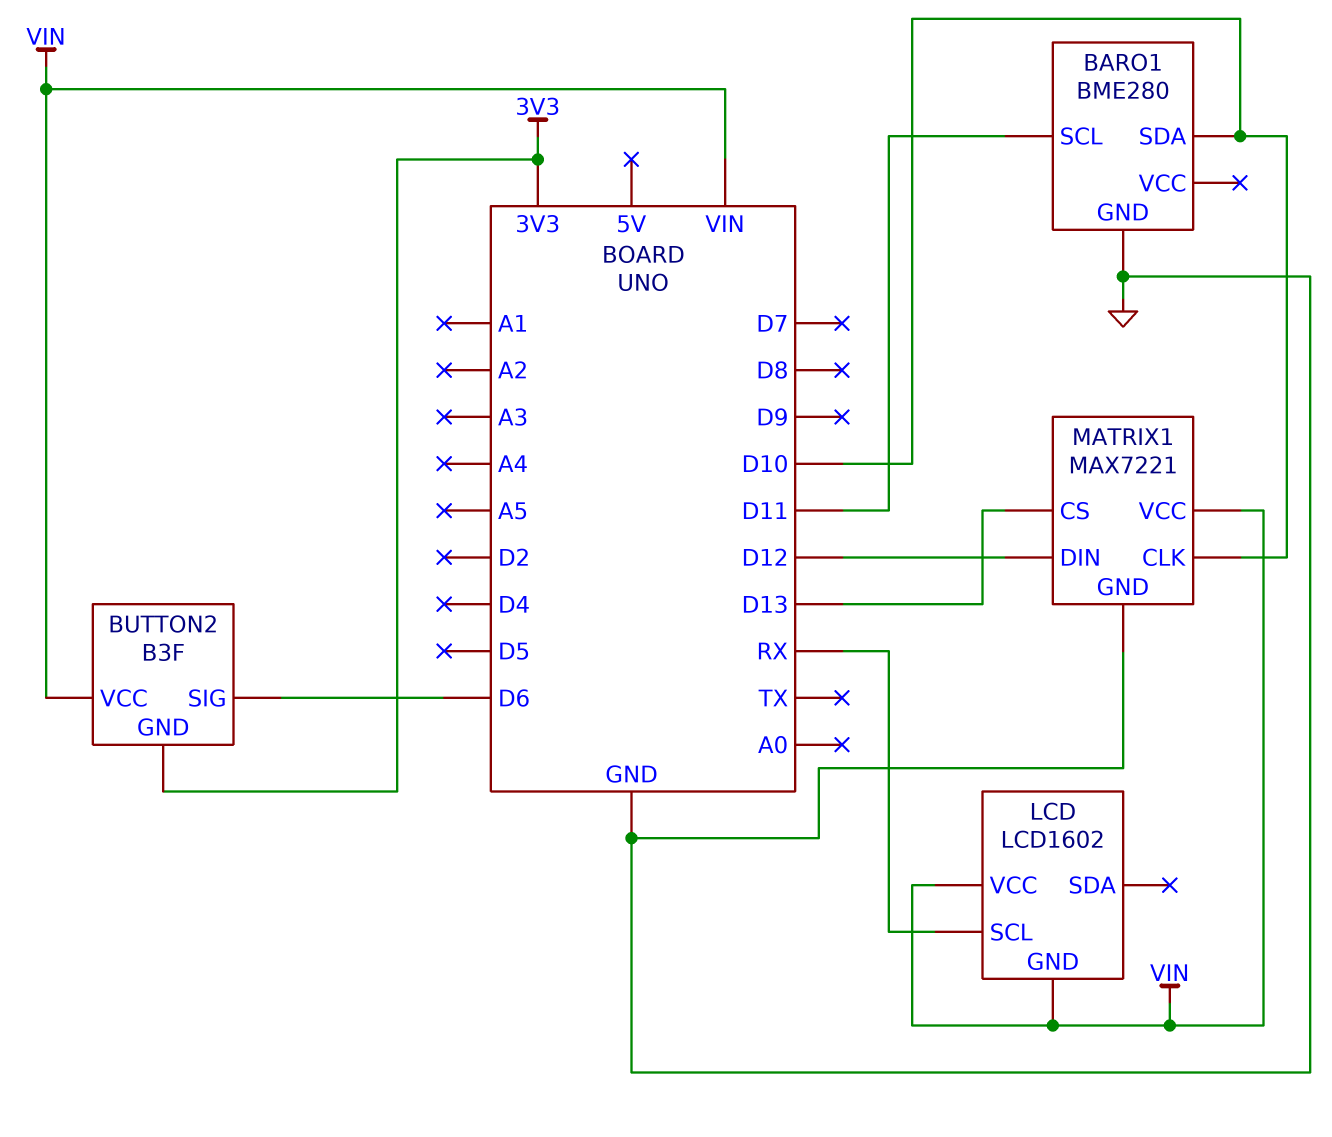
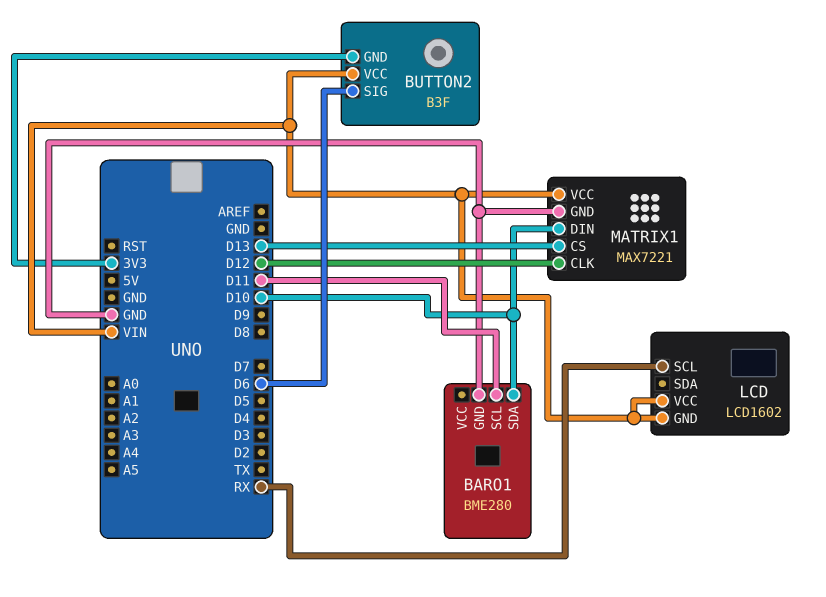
MATRIX1 pin CLK: D10 -> D12
MATRIX1 pin DIN: D12 -> D10

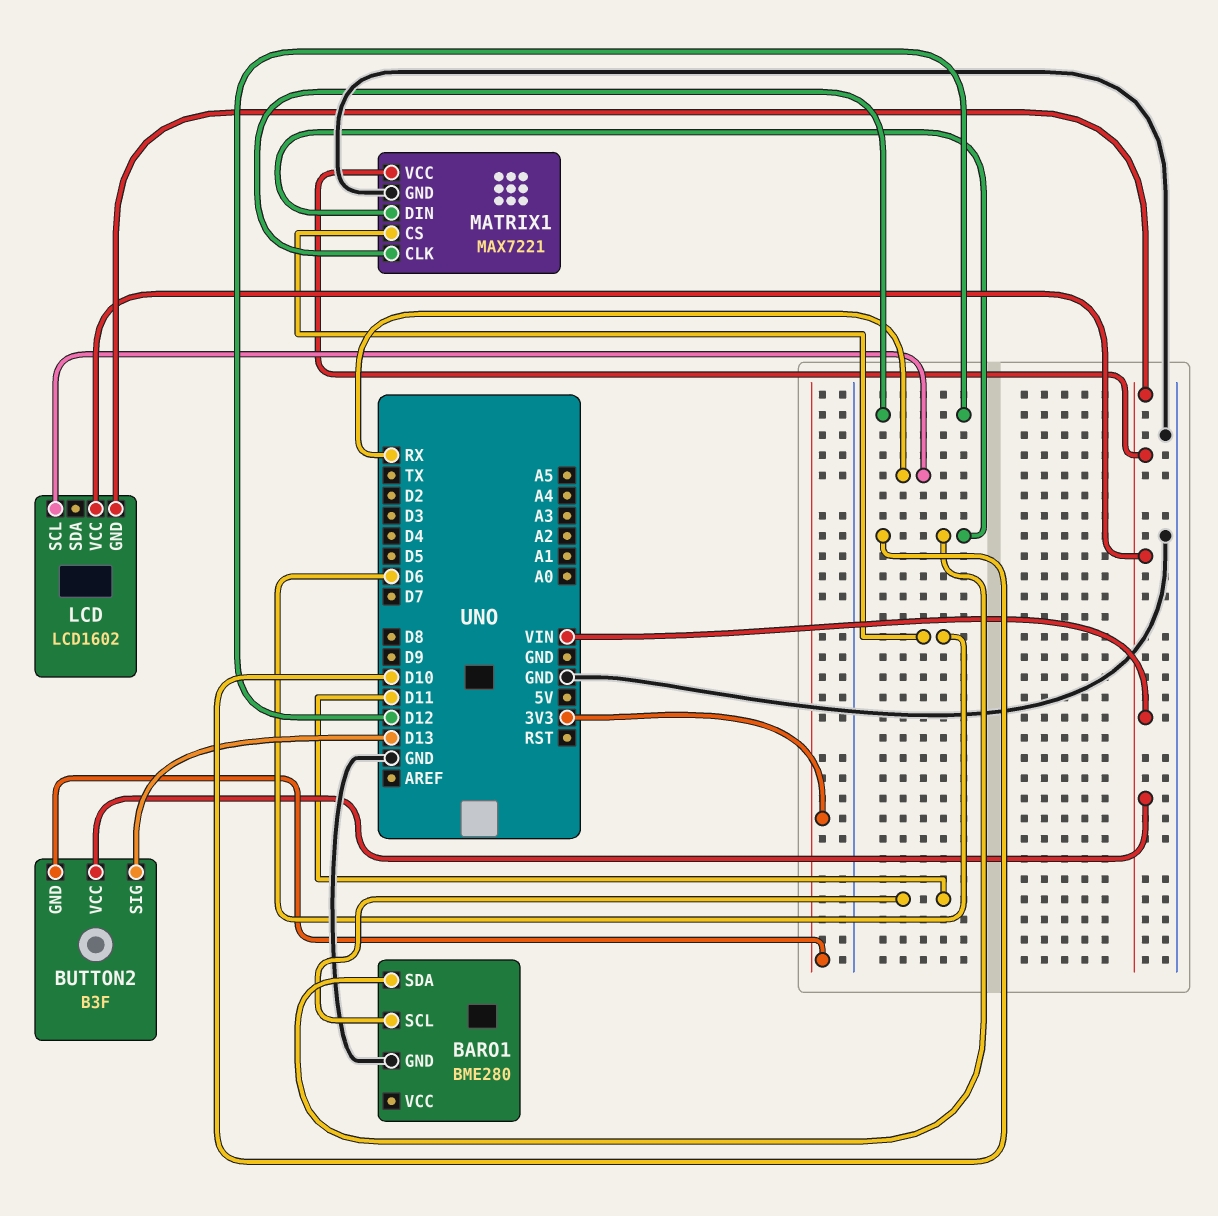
BUTTON2 pin SIG: D6 -> D13
MATRIX1 pin CS: D13 -> D6

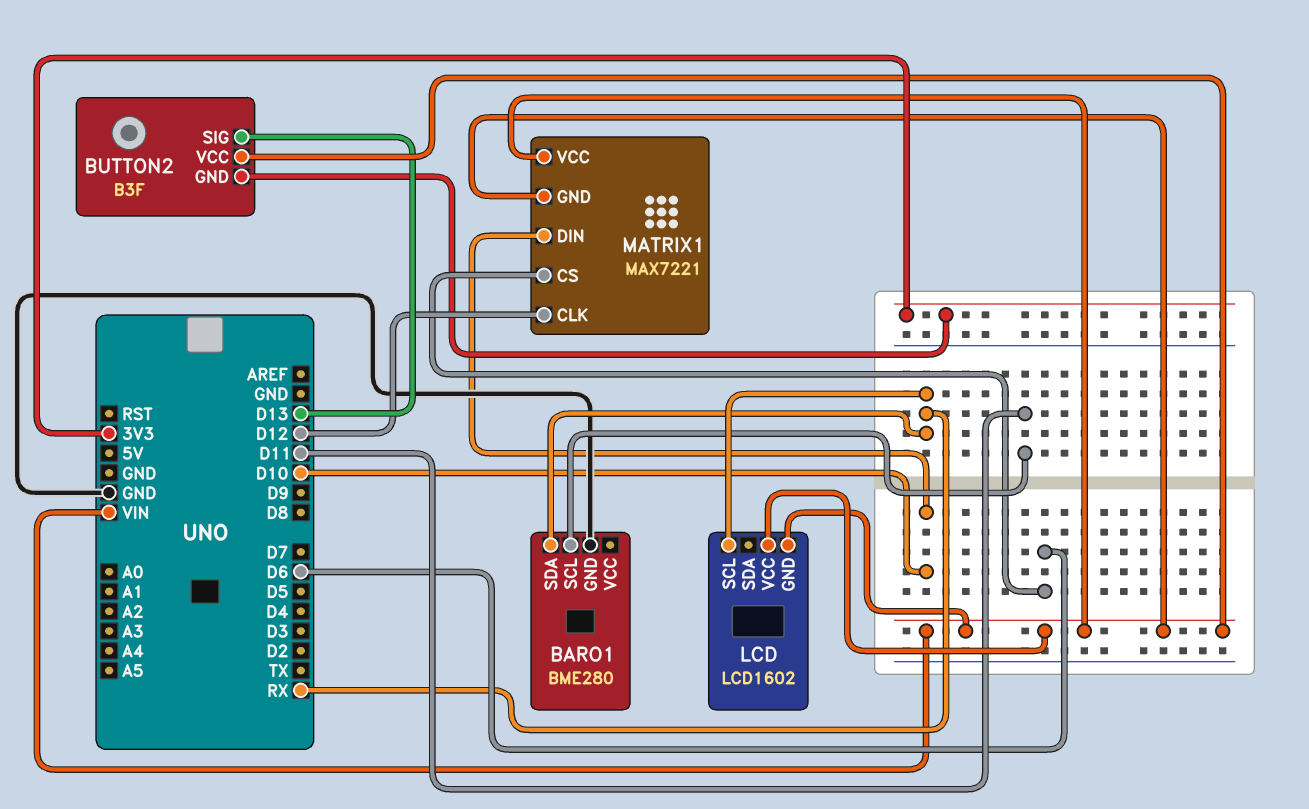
BARO1 pin SDA: D10 -> RX
MATRIX1 pin GND: GND -> VIN

